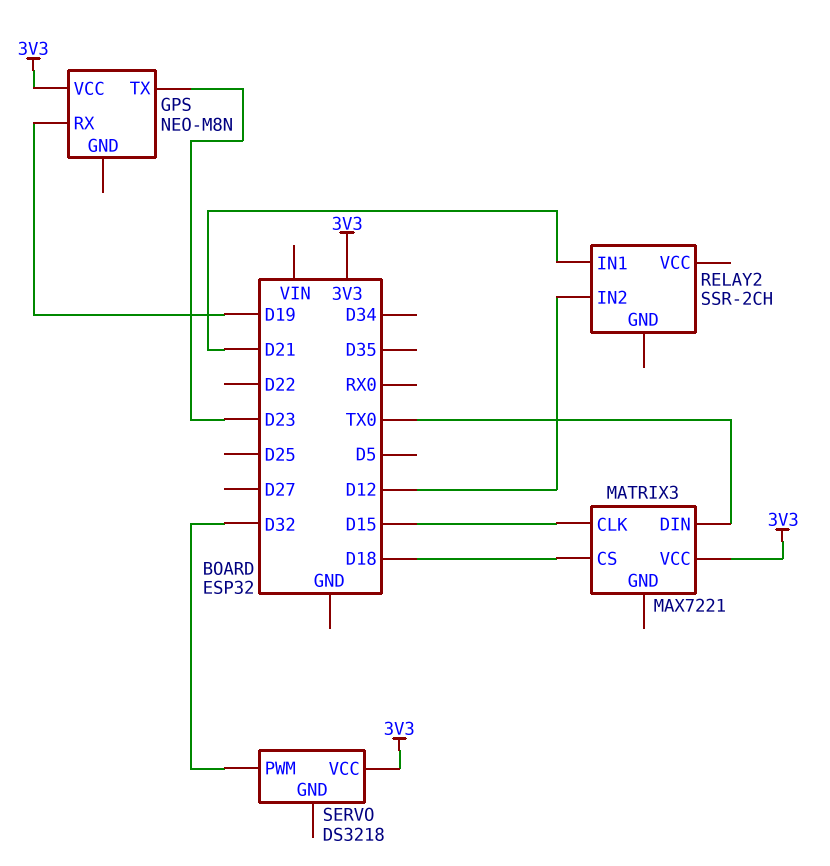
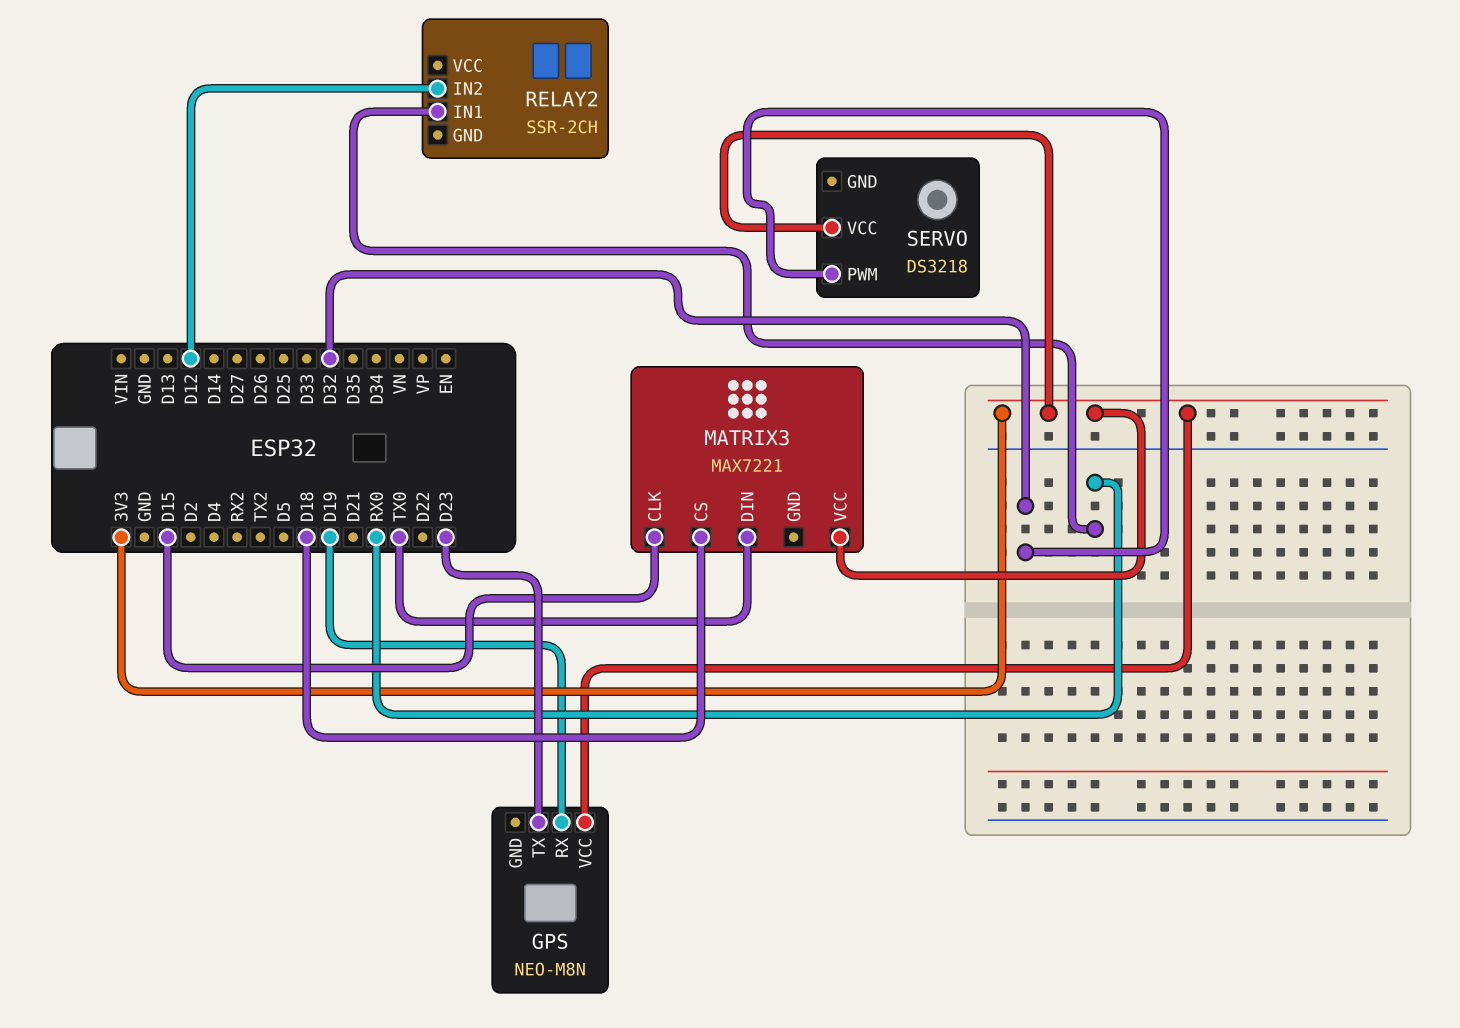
RELAY2 pin IN1: D21 -> RX0

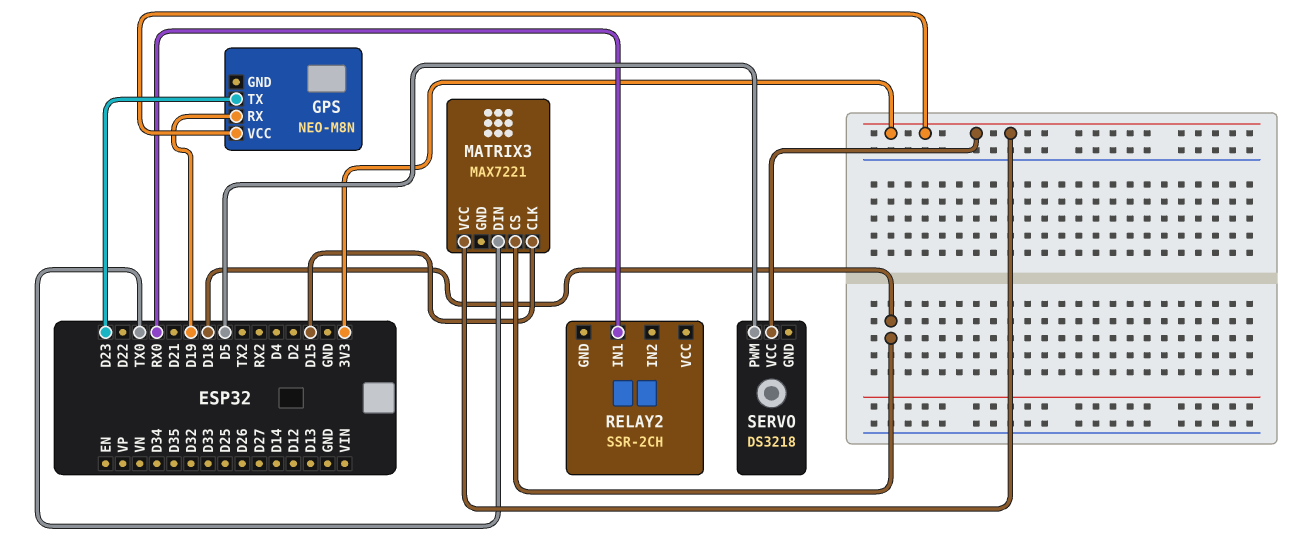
RELAY2 pin IN2: D12 -> none
SERVO pin PWM: D32 -> D5

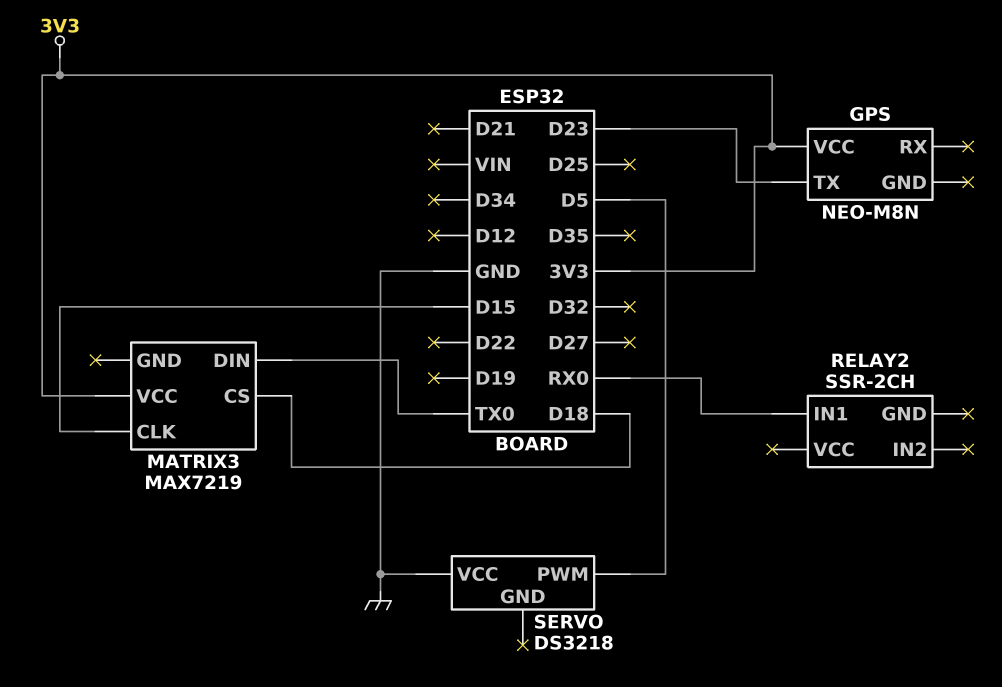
GPS pin RX: D19 -> none
MATRIX3: MAX7221 -> MAX7219
SERVO pin VCC: 3V3 -> GND

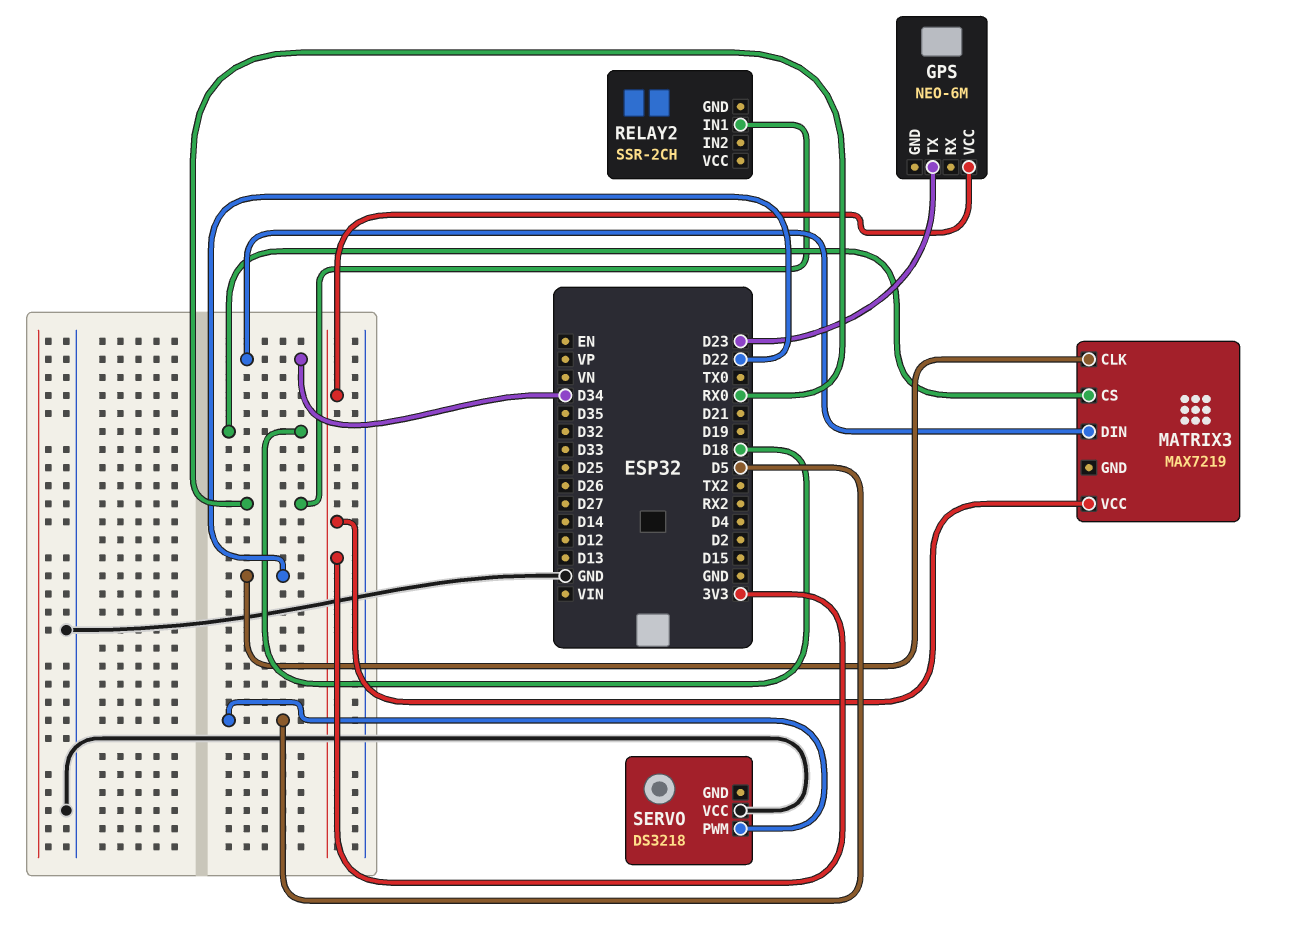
GPS: NEO-M8N -> NEO-6M
MATRIX3 pin CLK: D15 -> D22
MATRIX3 pin DIN: TX0 -> D34

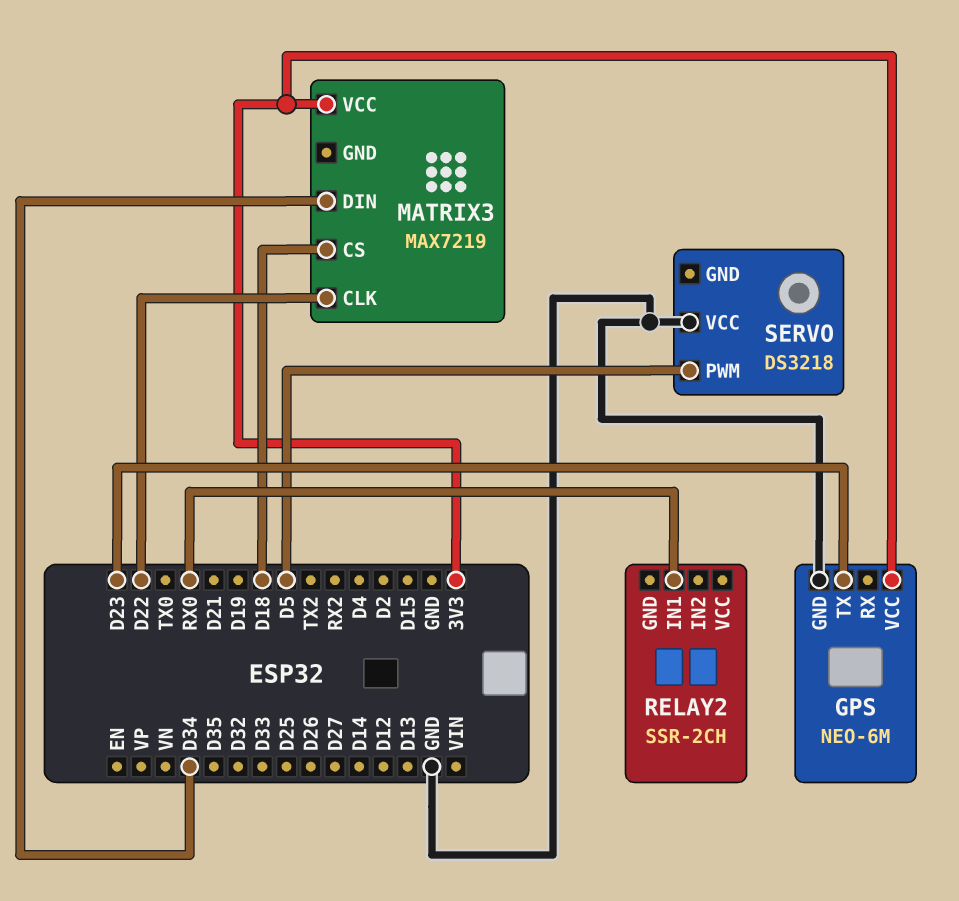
GPS pin GND: none -> GND

